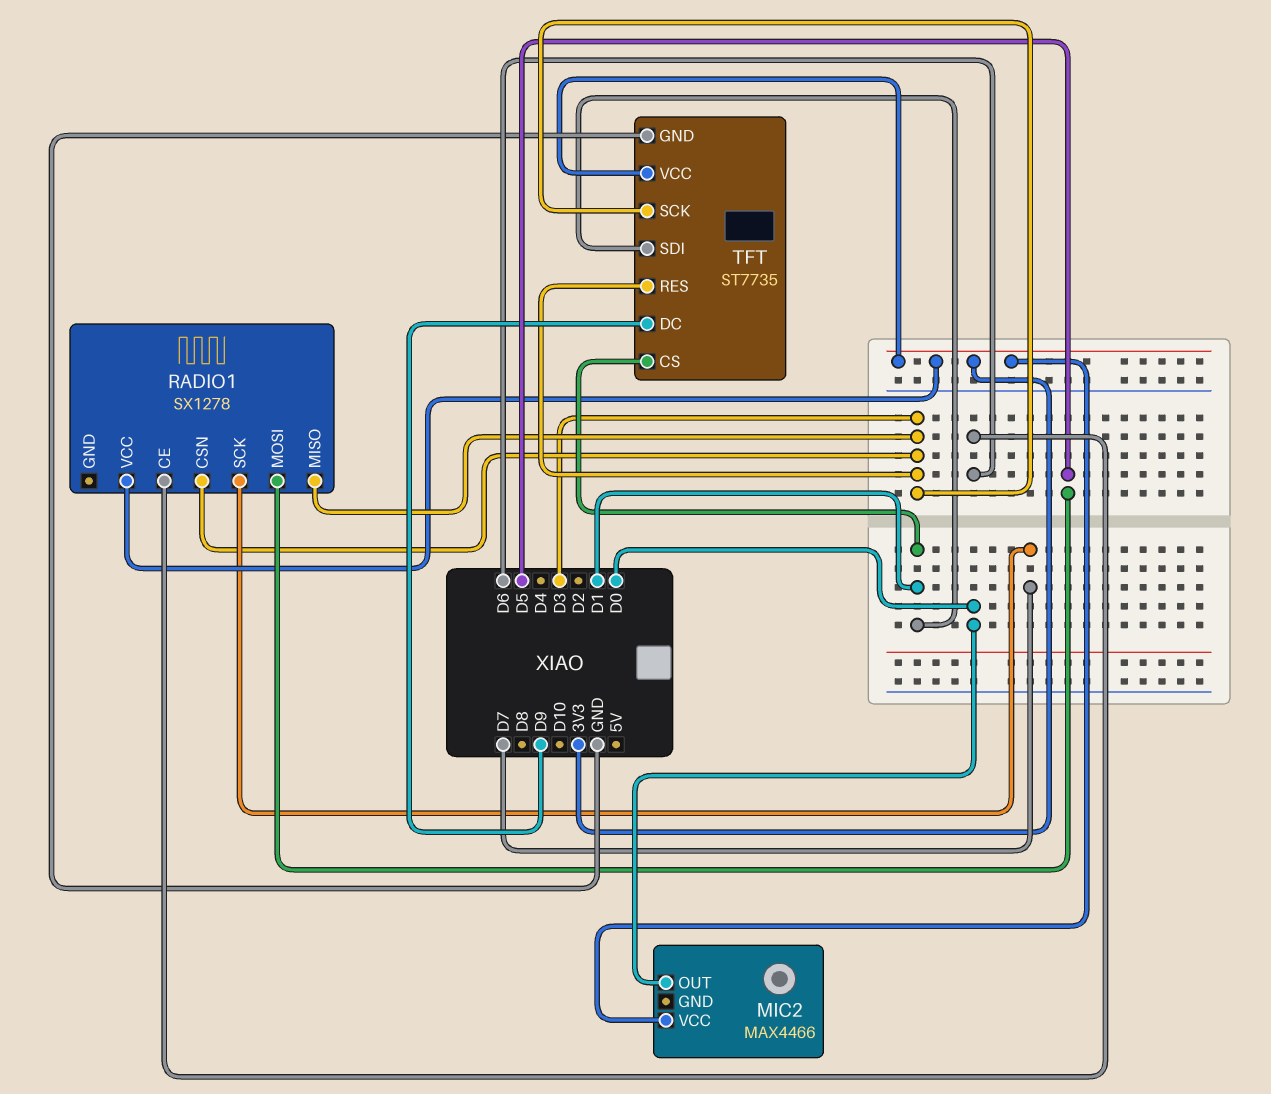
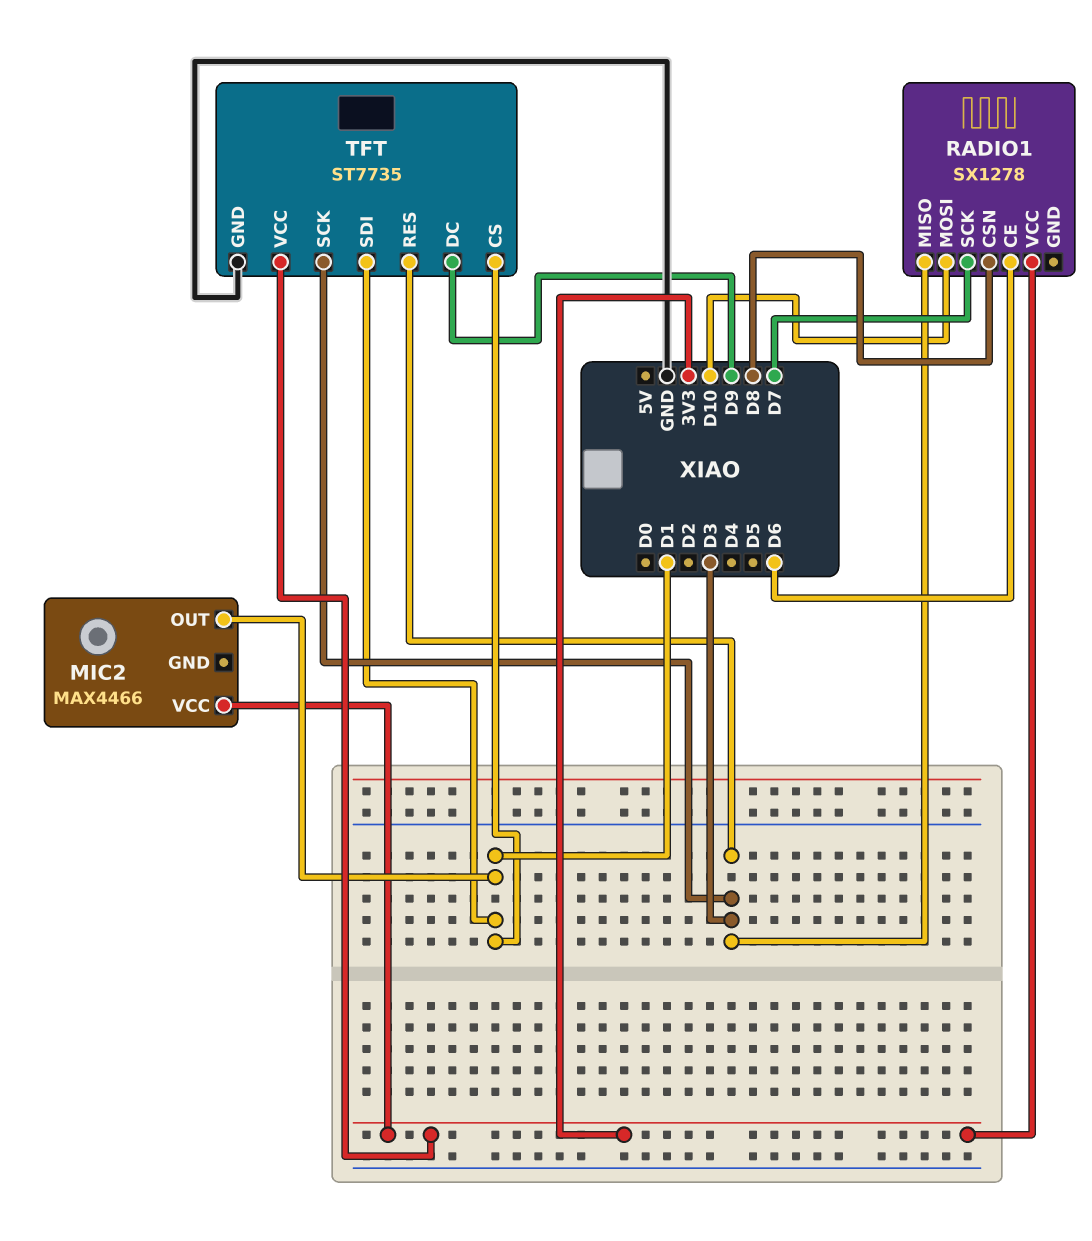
MIC2 pin OUT: D0 -> D1
RADIO1 pin CSN: D3 -> D8
RADIO1 pin MOSI: D5 -> D10

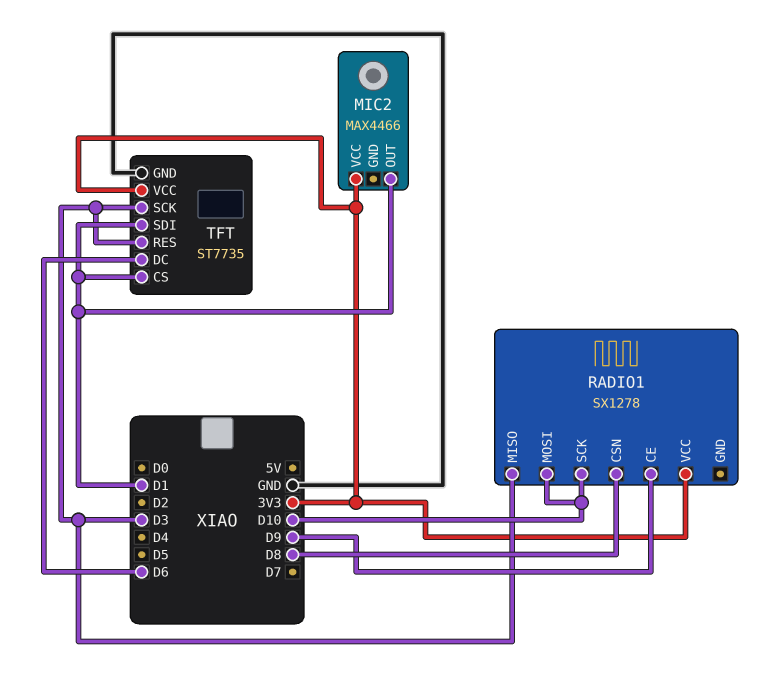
RADIO1 pin CE: D6 -> D9
RADIO1 pin SCK: D7 -> D10
TFT pin DC: D9 -> D6

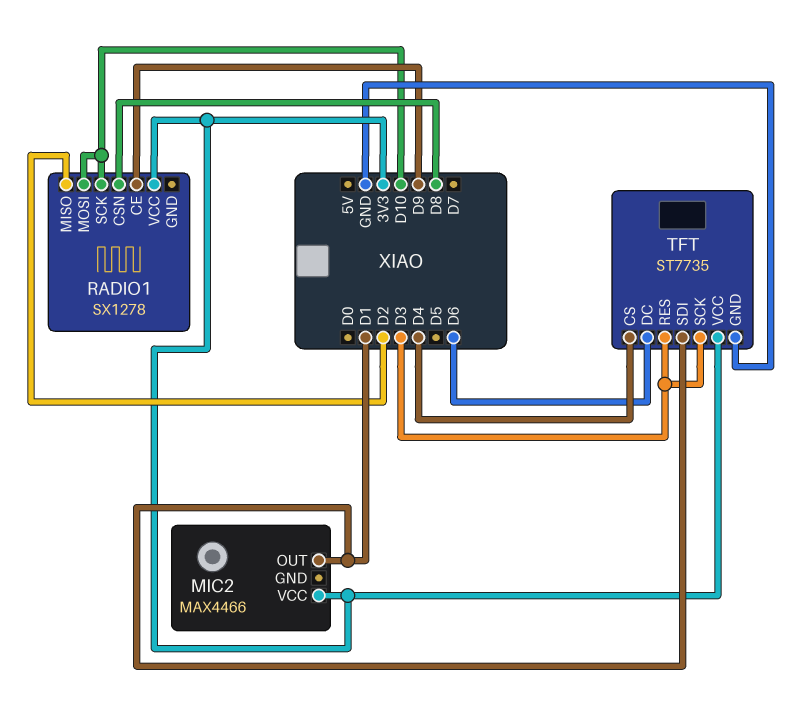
RADIO1 pin MISO: D3 -> D2
TFT pin CS: D1 -> D4

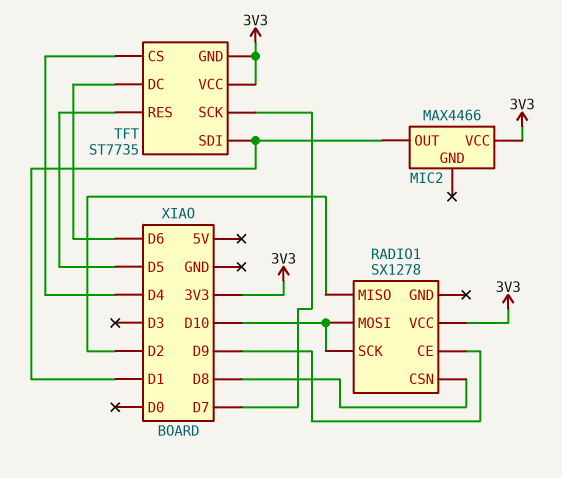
TFT pin GND: GND -> 3V3
TFT pin RES: D3 -> D5
TFT pin SCK: D3 -> D7

